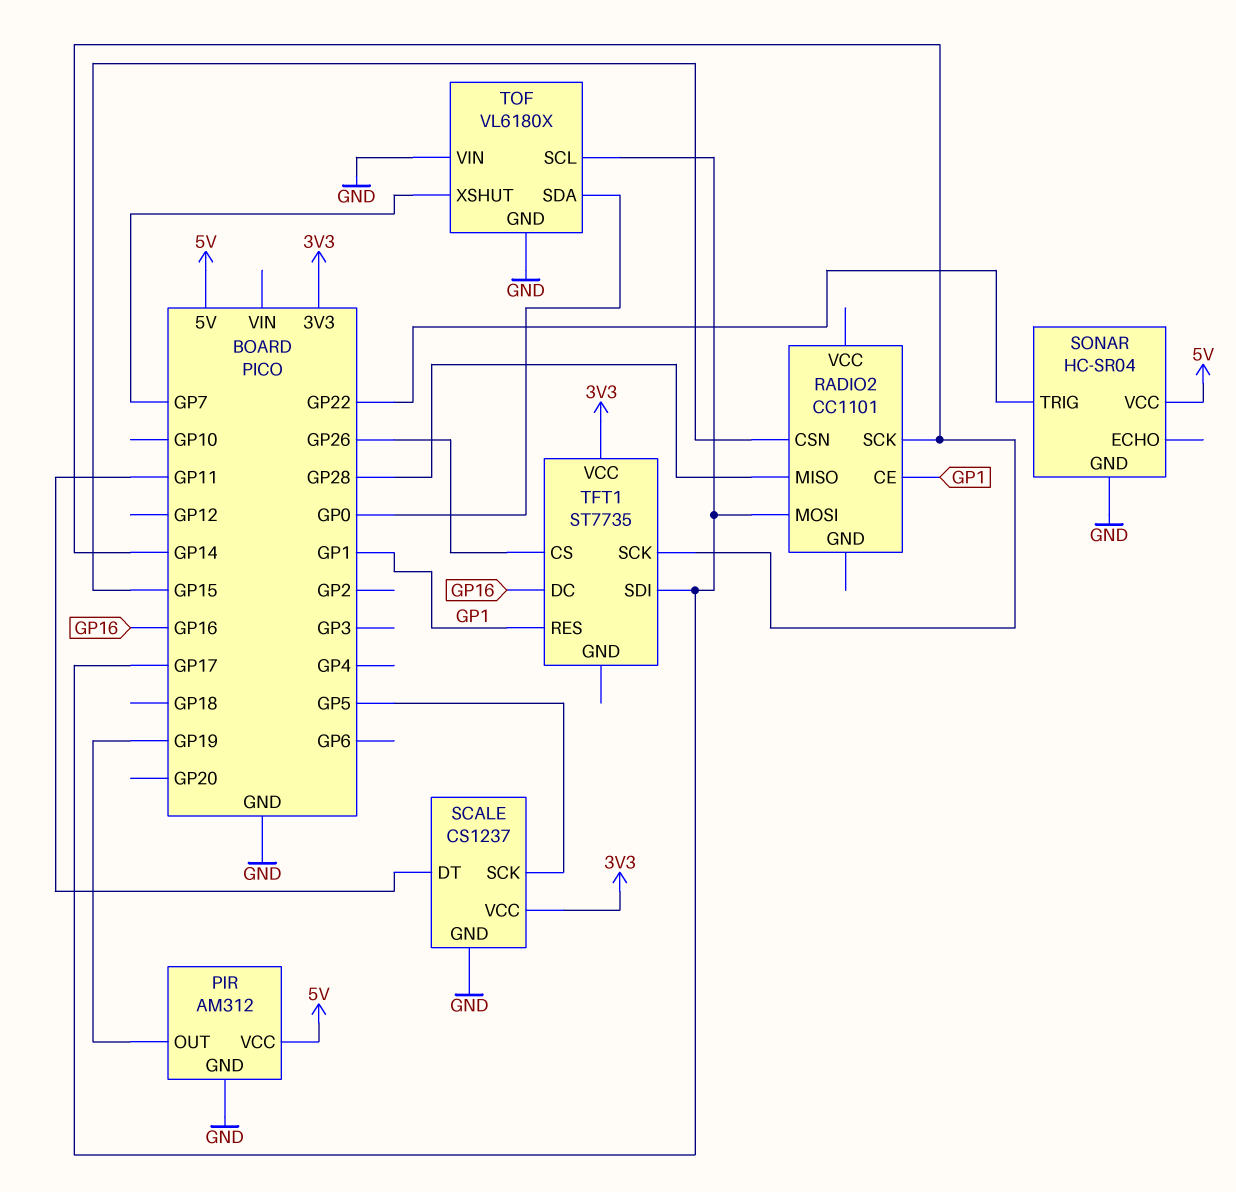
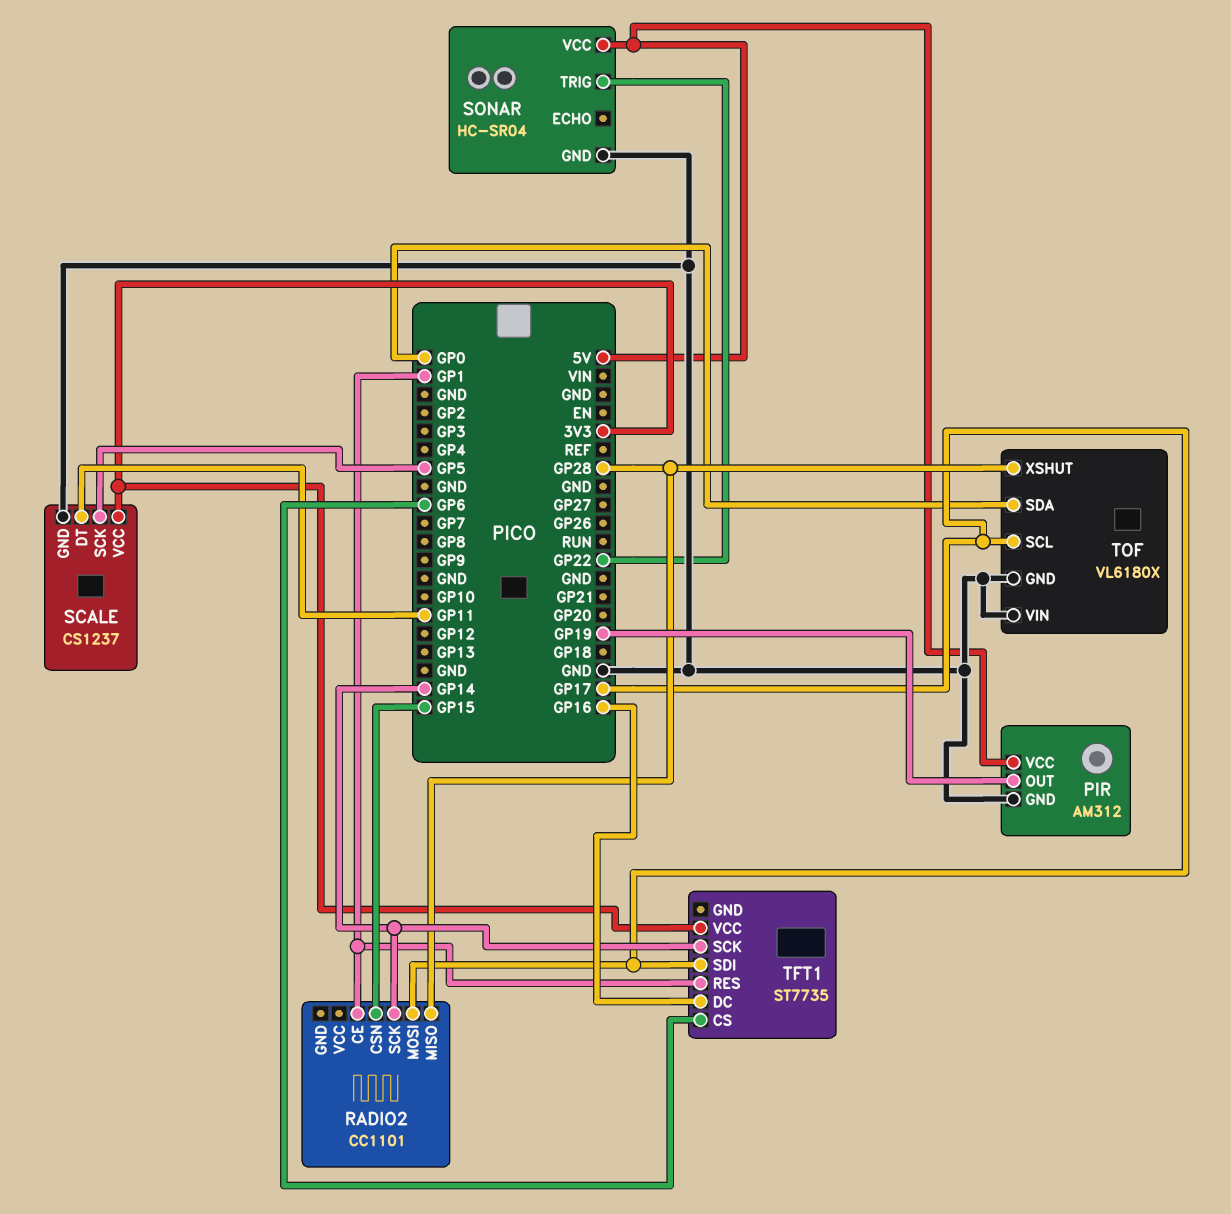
TFT1 pin CS: GP26 -> GP6
TOF pin XSHUT: GP7 -> GP28

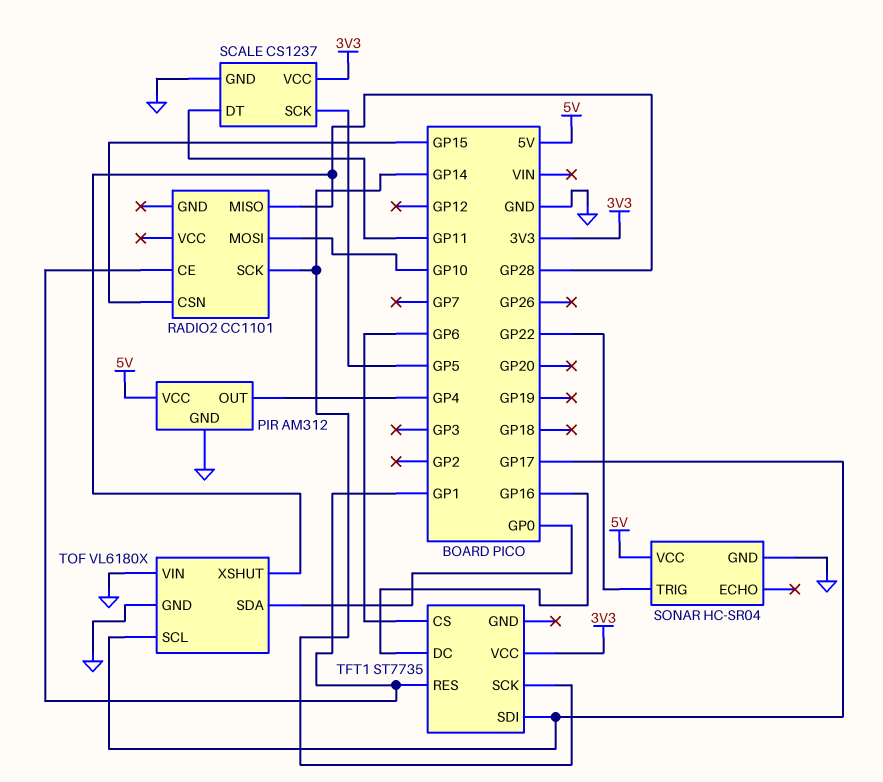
PIR pin OUT: GP19 -> GP4
RADIO2 pin MOSI: GP17 -> GP10

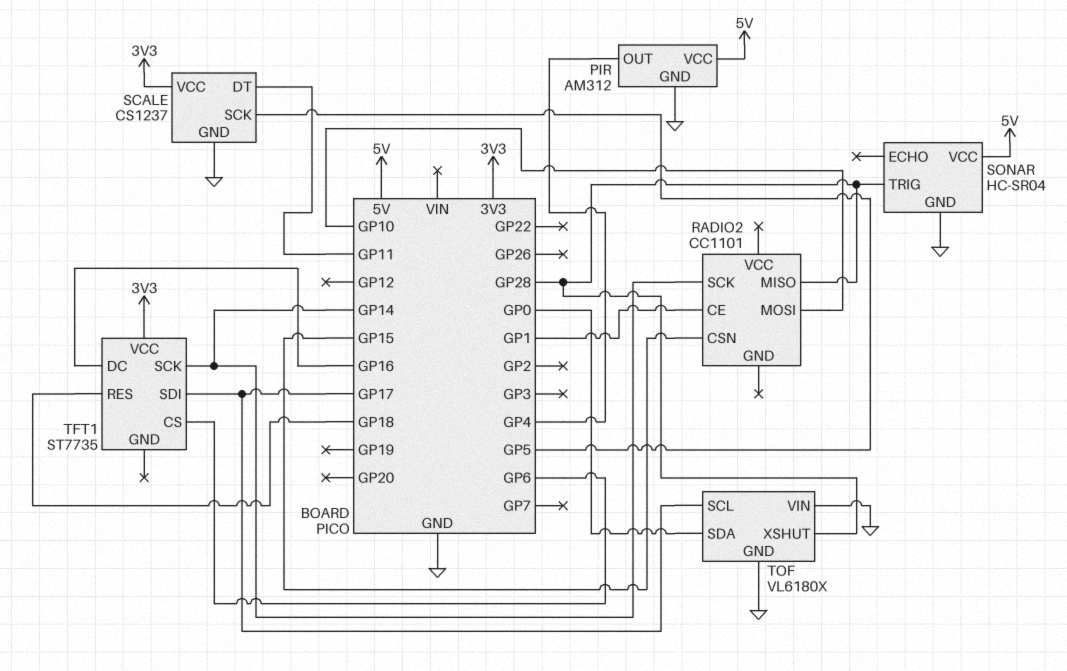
SONAR pin TRIG: GP22 -> GP28
TFT1 pin RES: GP1 -> GP18

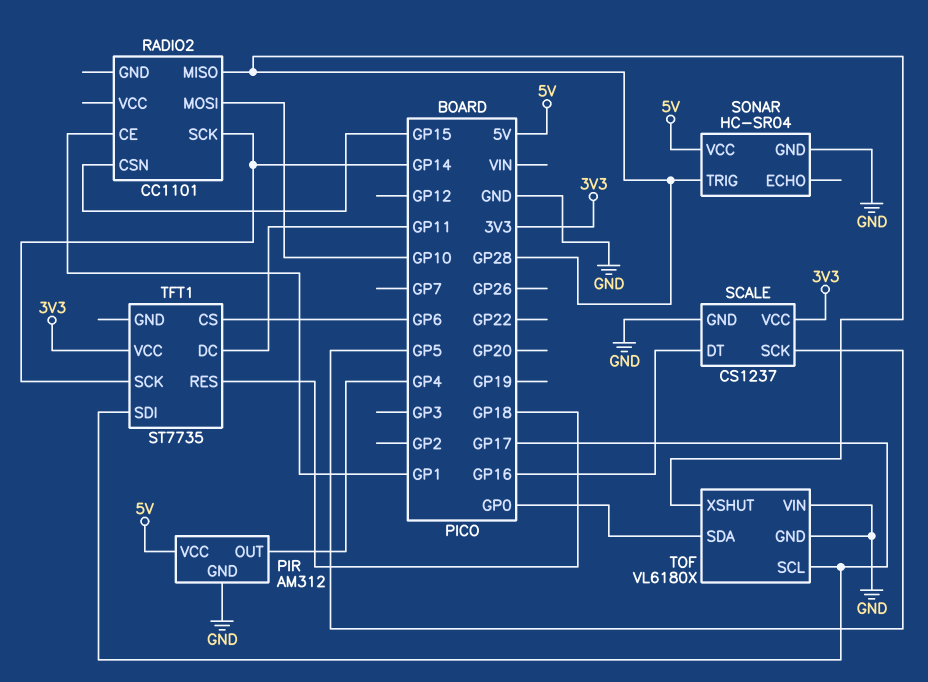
SCALE pin DT: GP11 -> GP16
TFT1 pin DC: GP16 -> GP11

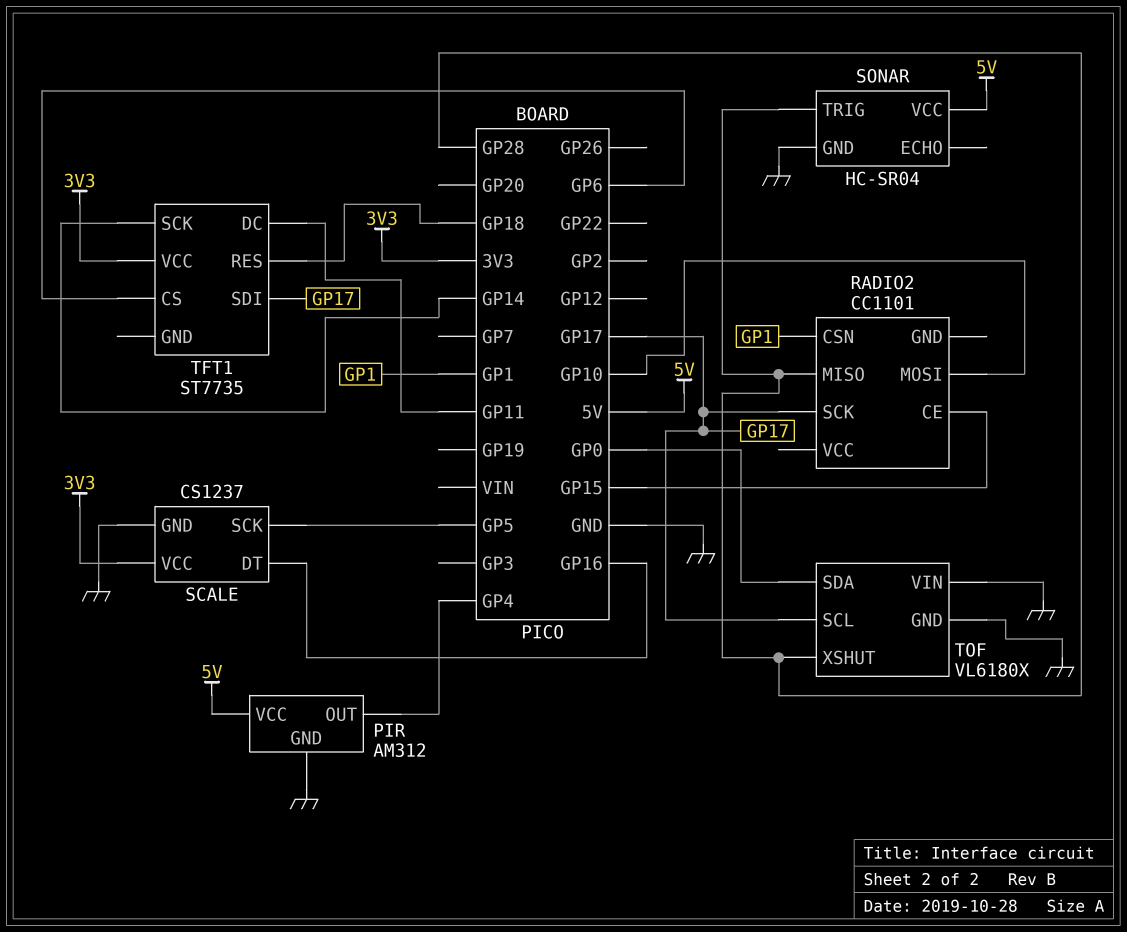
RADIO2 pin CE: GP1 -> GP15
RADIO2 pin CSN: GP15 -> GP1
RADIO2 pin SCK: GP14 -> GP17

